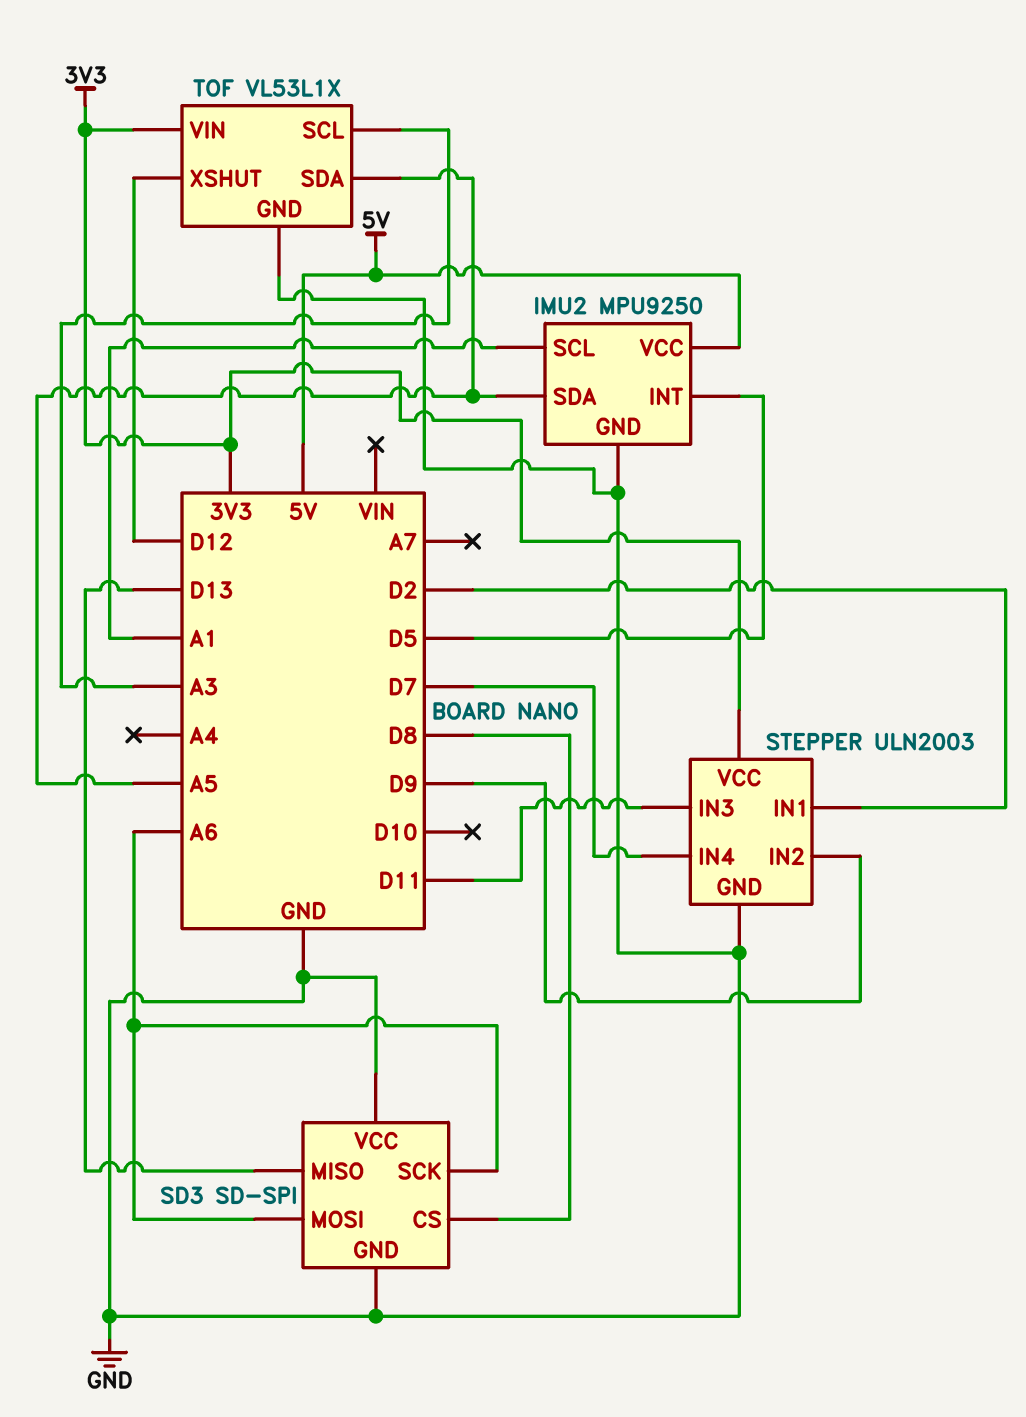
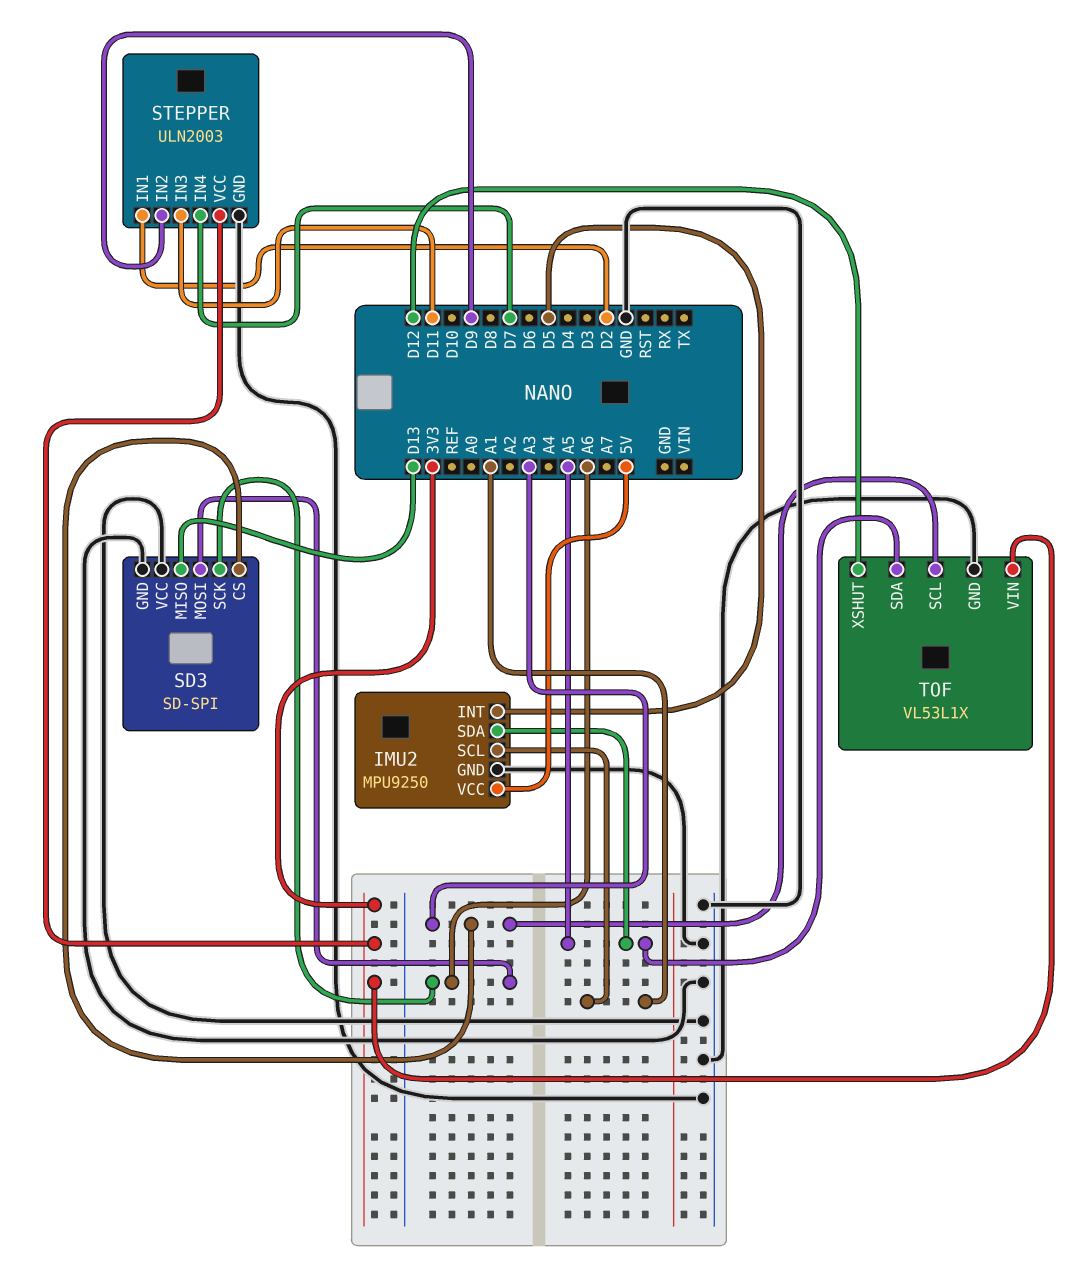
SD3 pin CS: D8 -> A3

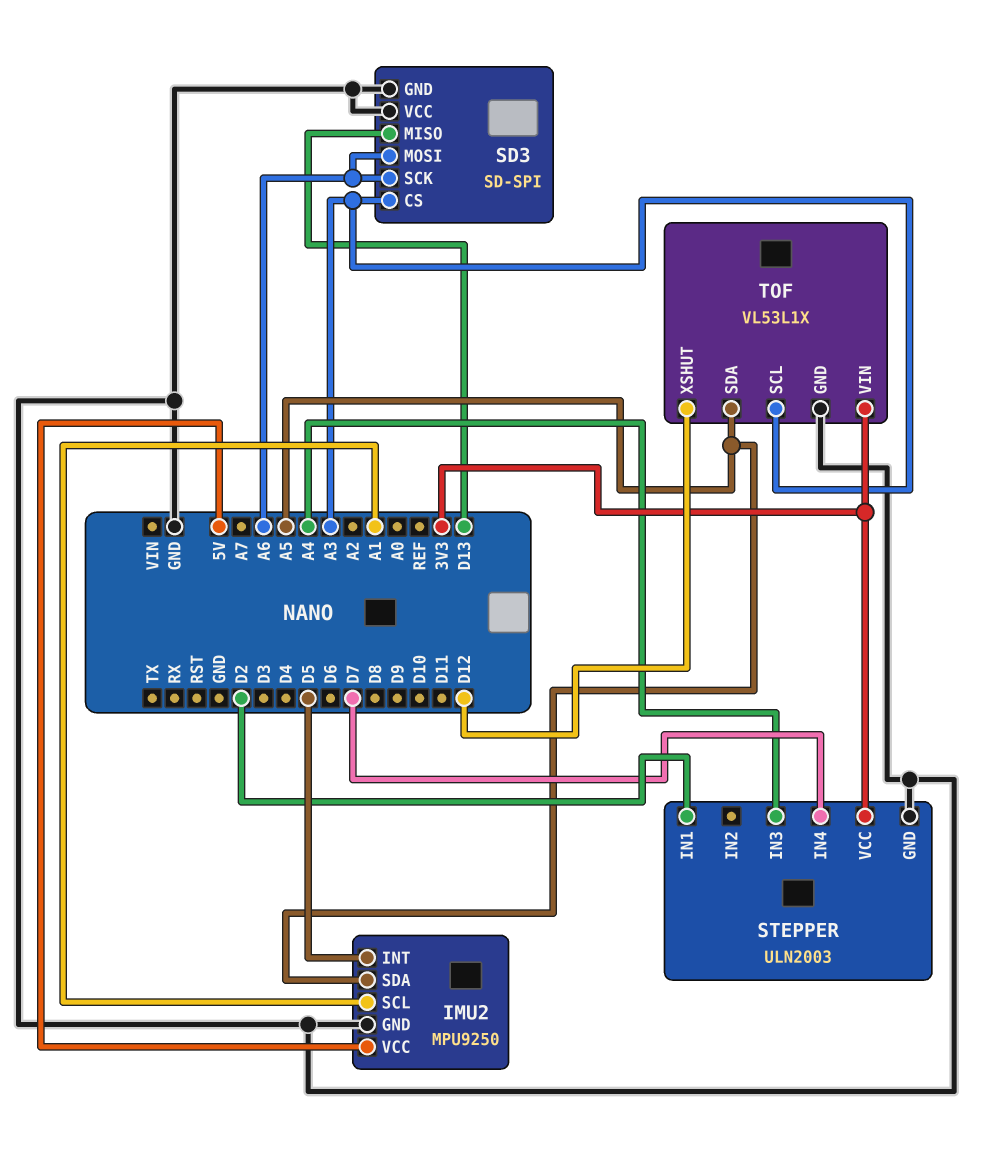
STEPPER pin IN2: D9 -> none
STEPPER pin IN3: D11 -> A4

